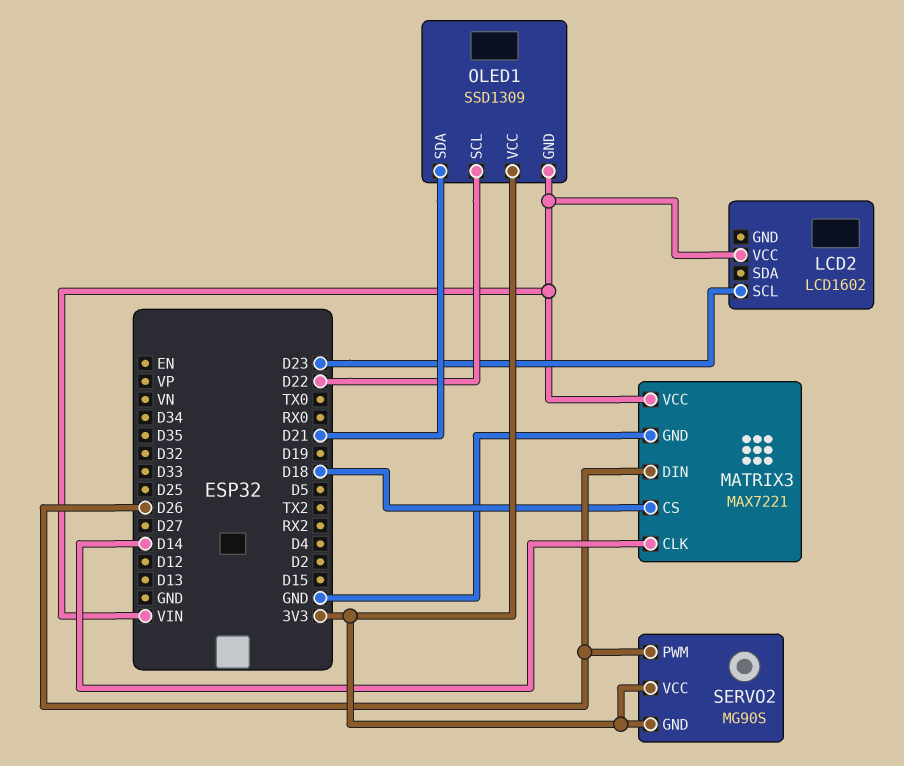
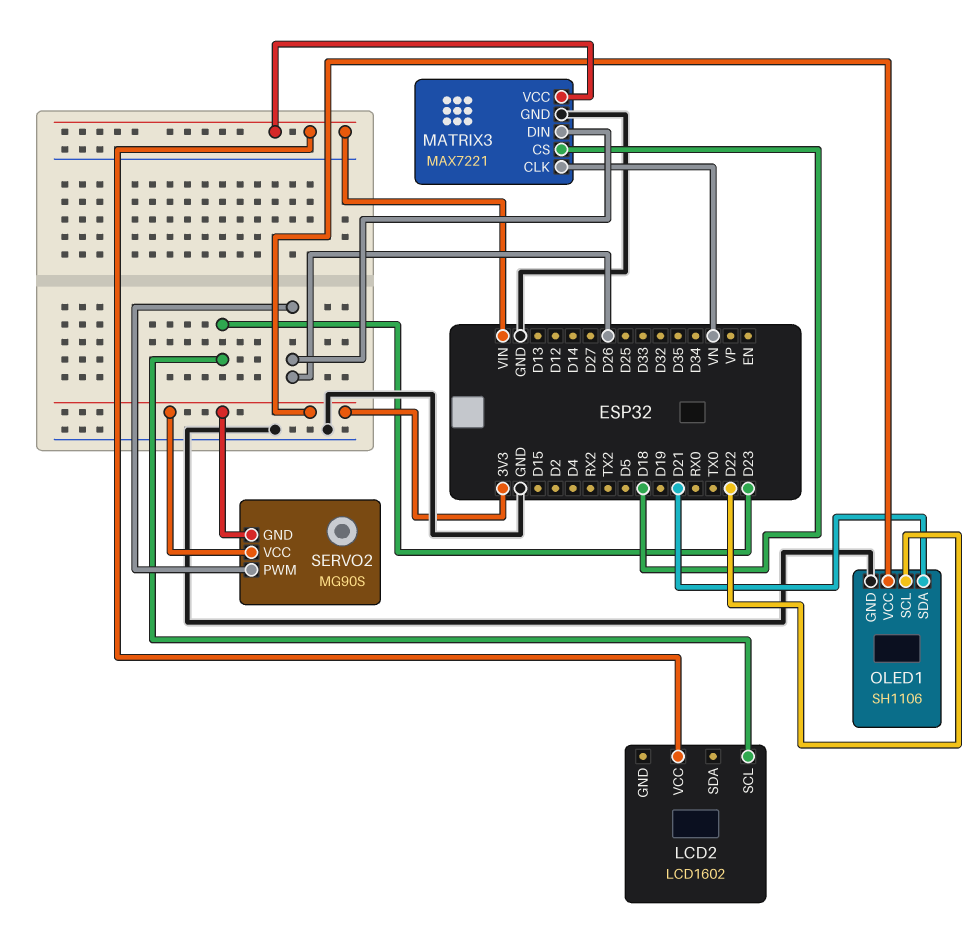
MATRIX3 pin CLK: D14 -> VN
OLED1: SSD1309 -> SH1106
OLED1 pin GND: VIN -> GND

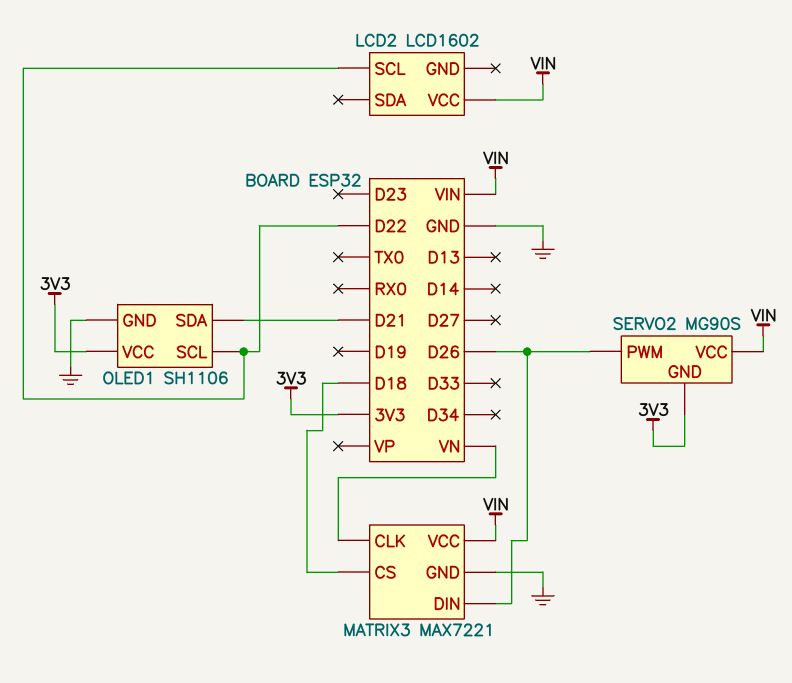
LCD2 pin SCL: D23 -> D22
SERVO2 pin VCC: 3V3 -> VIN

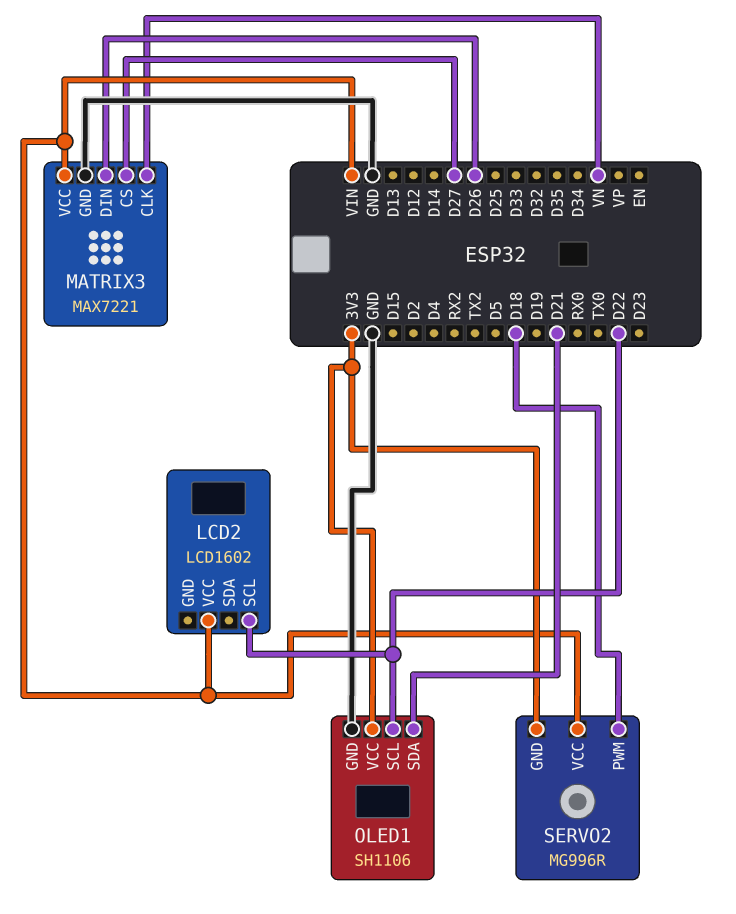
MATRIX3 pin CS: D18 -> D27
SERVO2: MG90S -> MG996R
SERVO2 pin PWM: D26 -> D18

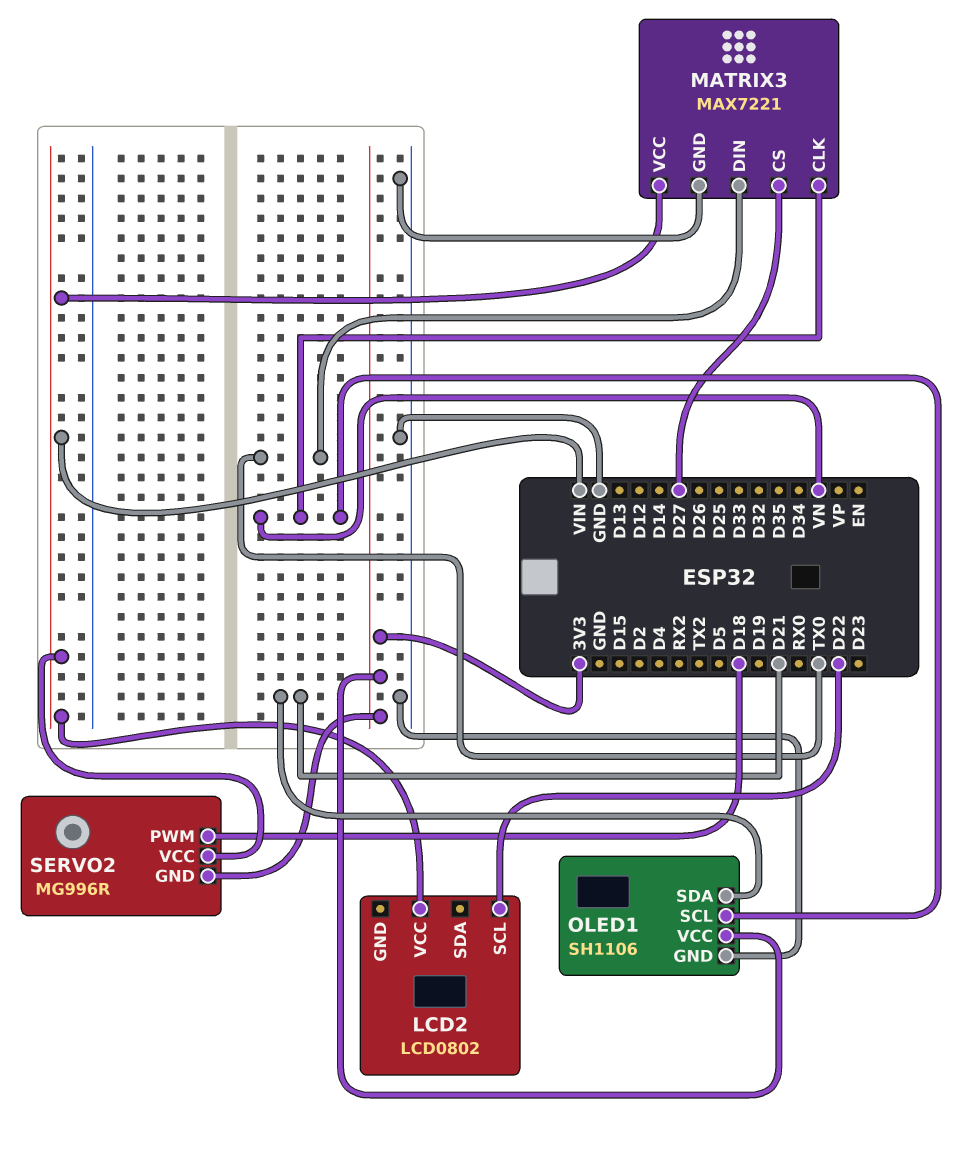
LCD2: LCD1602 -> LCD0802
MATRIX3 pin DIN: D26 -> TX0
OLED1 pin SCL: D22 -> VN

